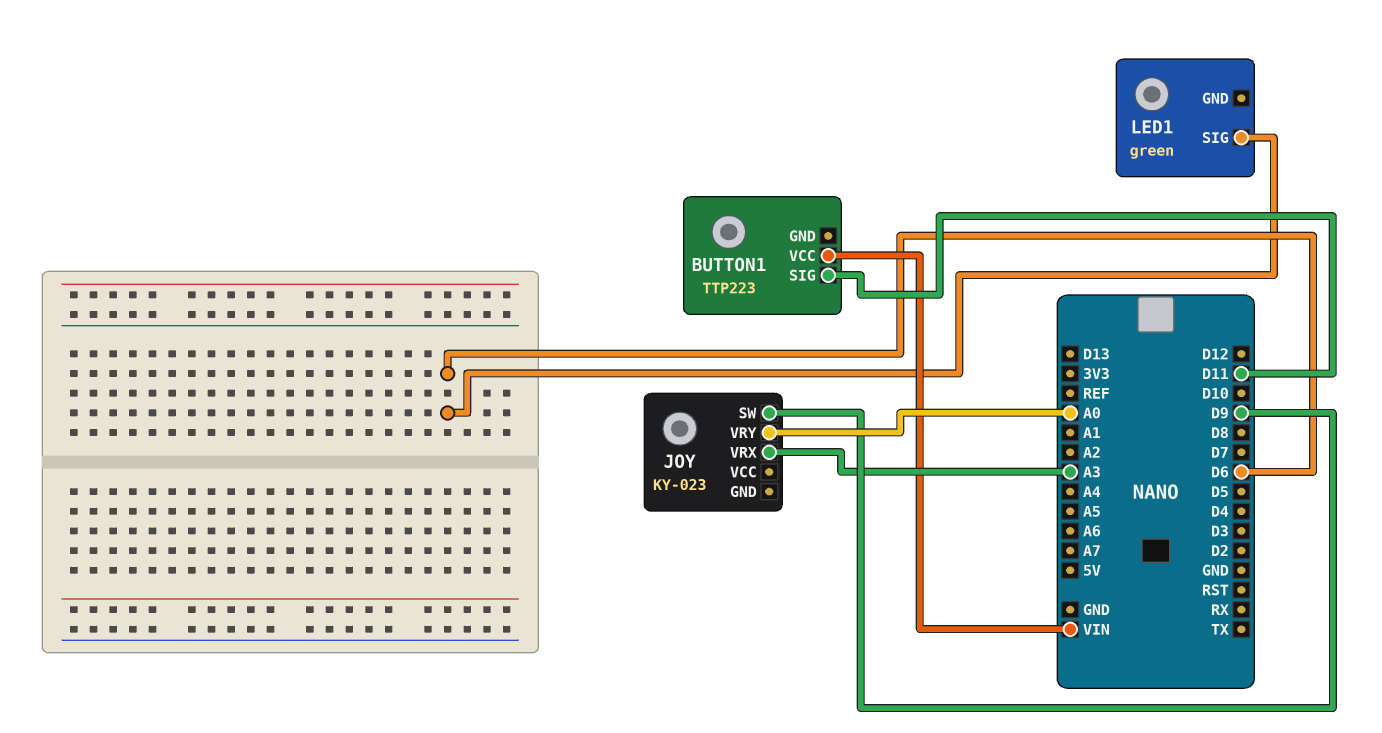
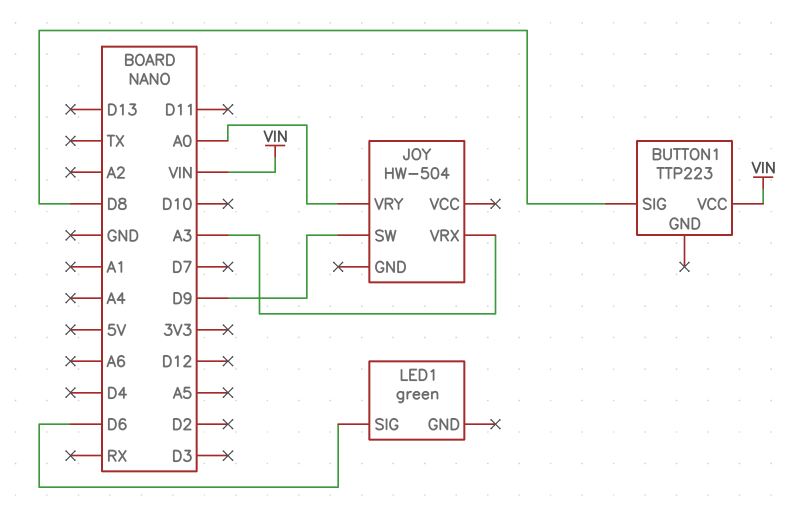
BUTTON1 pin SIG: D11 -> D8
JOY: KY-023 -> HW-504

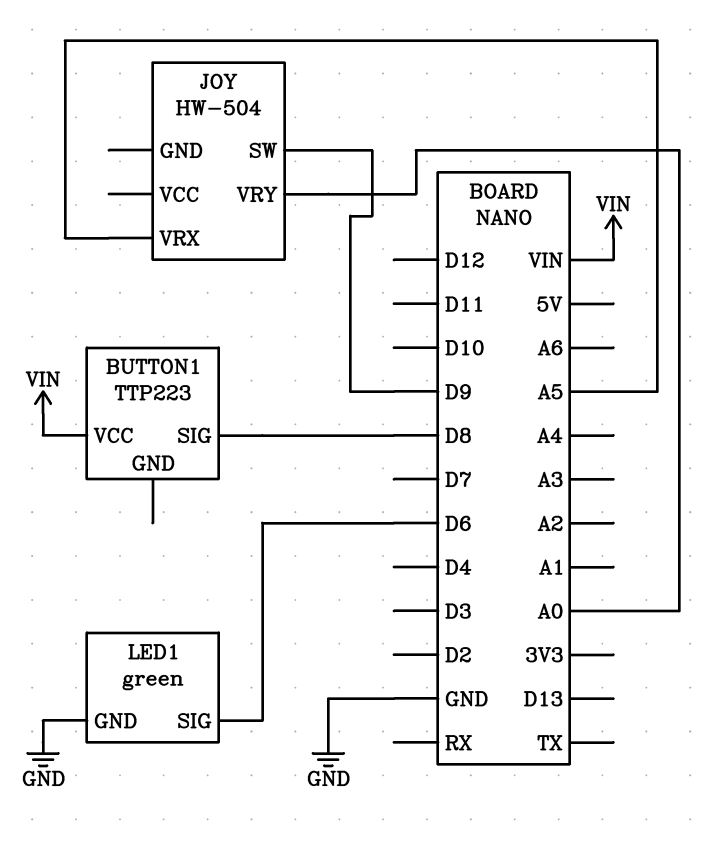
JOY pin VRX: A3 -> A5
LED1 pin GND: none -> GND

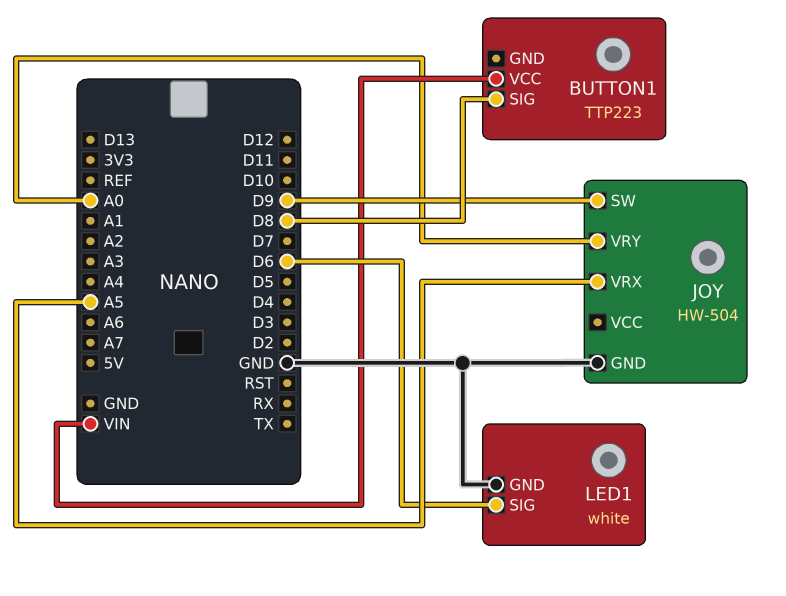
JOY pin GND: none -> GND
LED1: green -> white

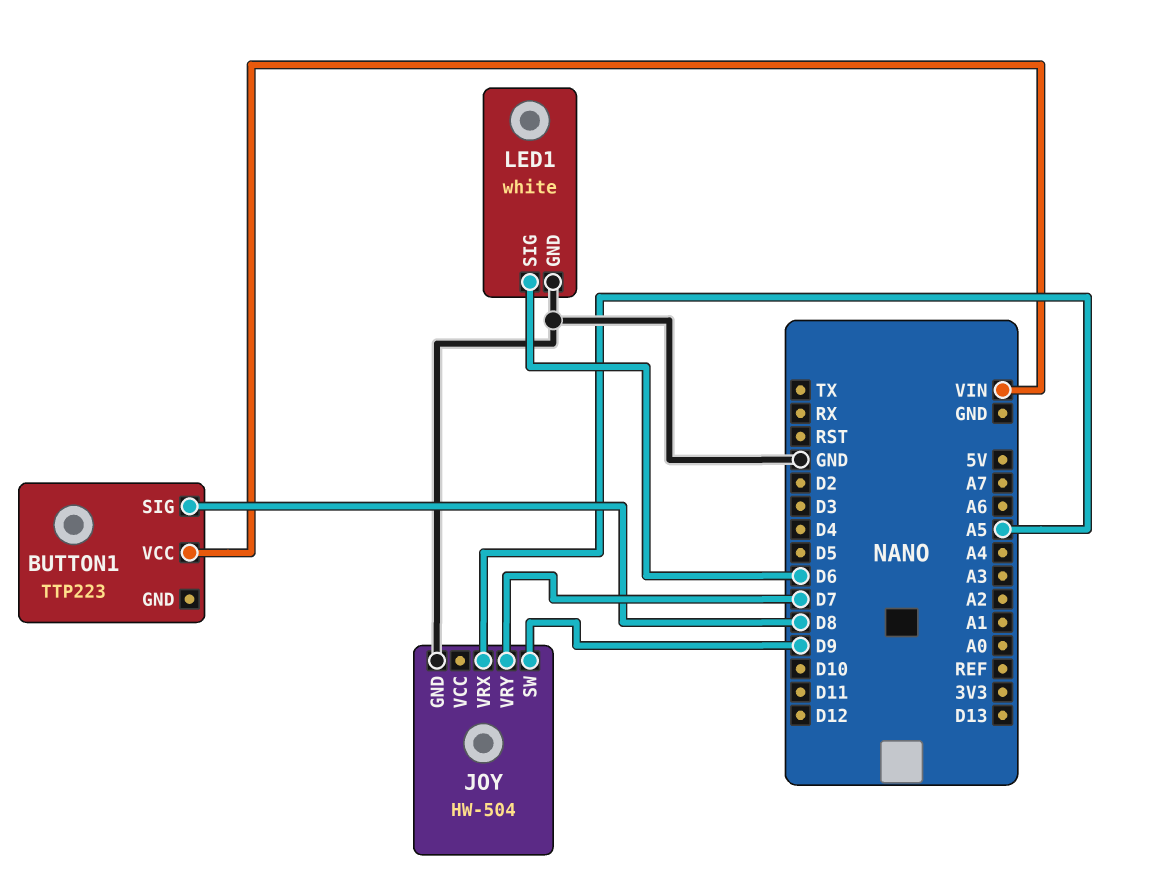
JOY pin VRY: A0 -> D7

